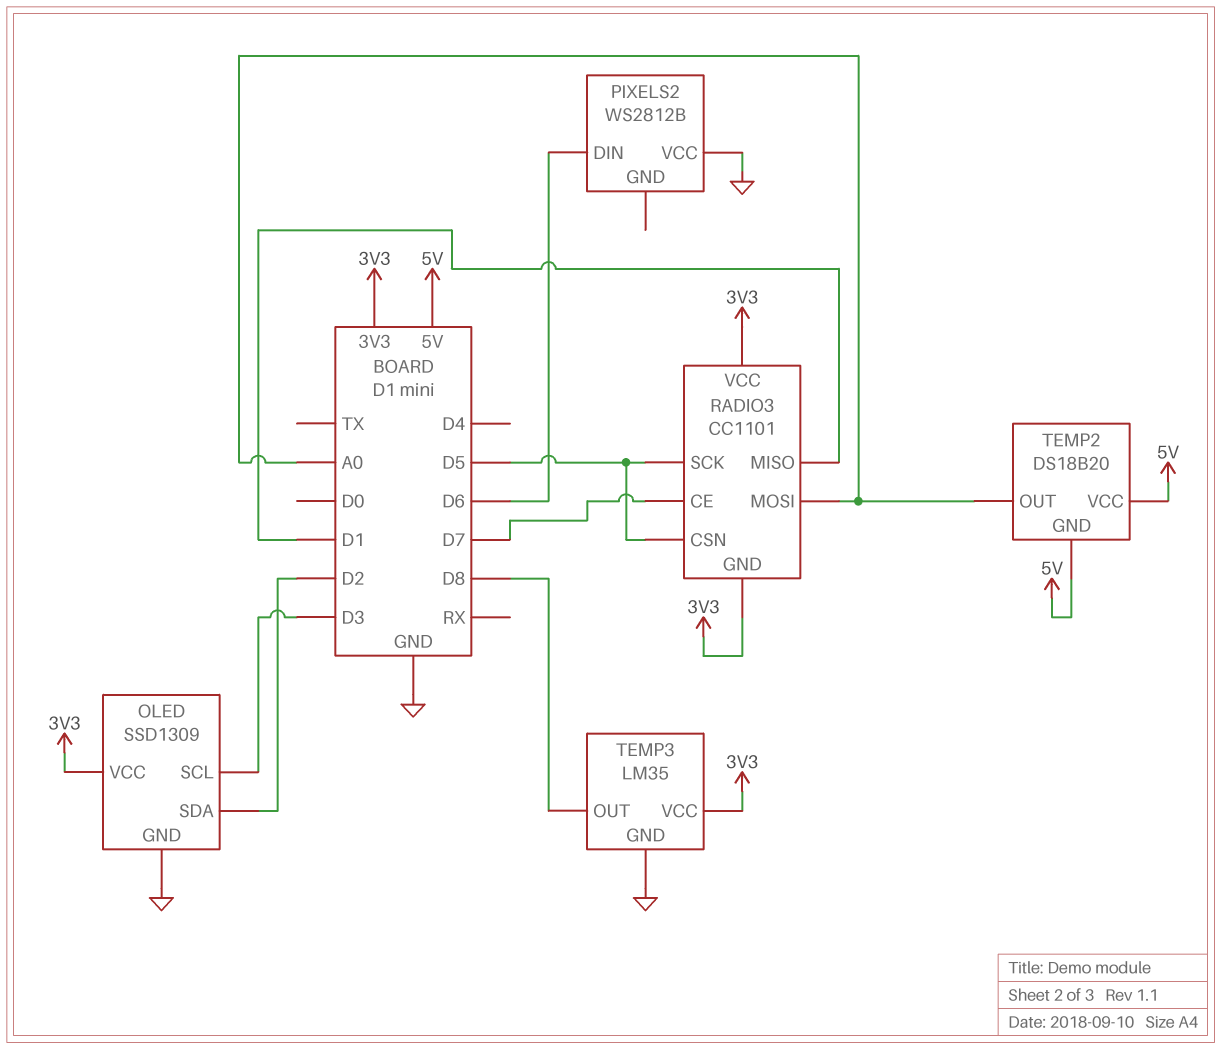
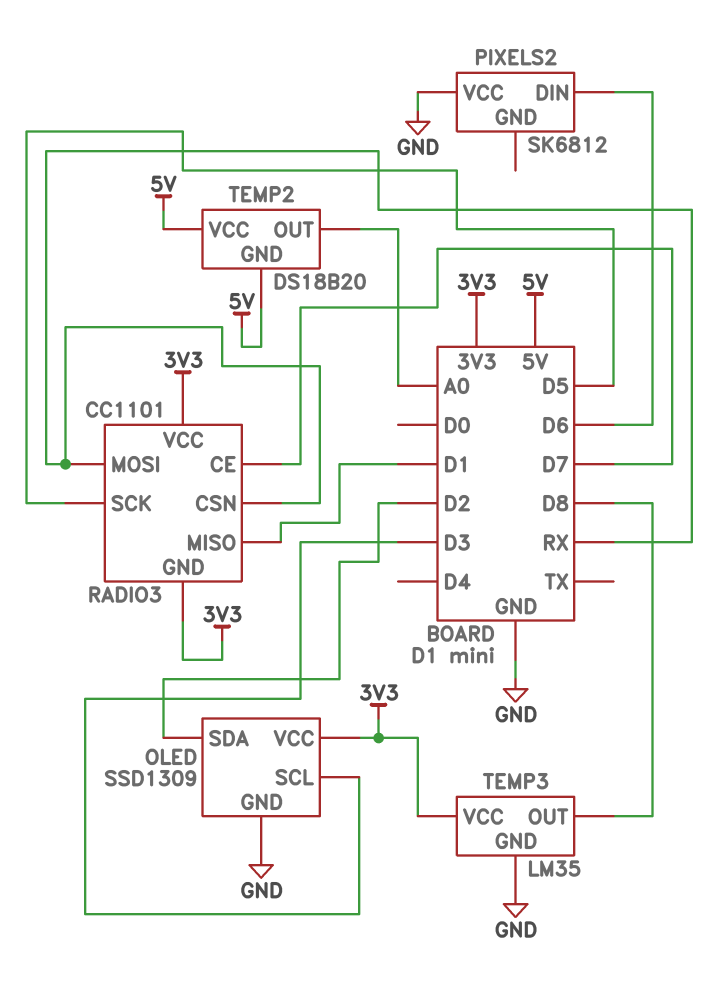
PIXELS2: WS2812B -> SK6812
RADIO3 pin CSN: D5 -> RX
RADIO3 pin MOSI: A0 -> RX

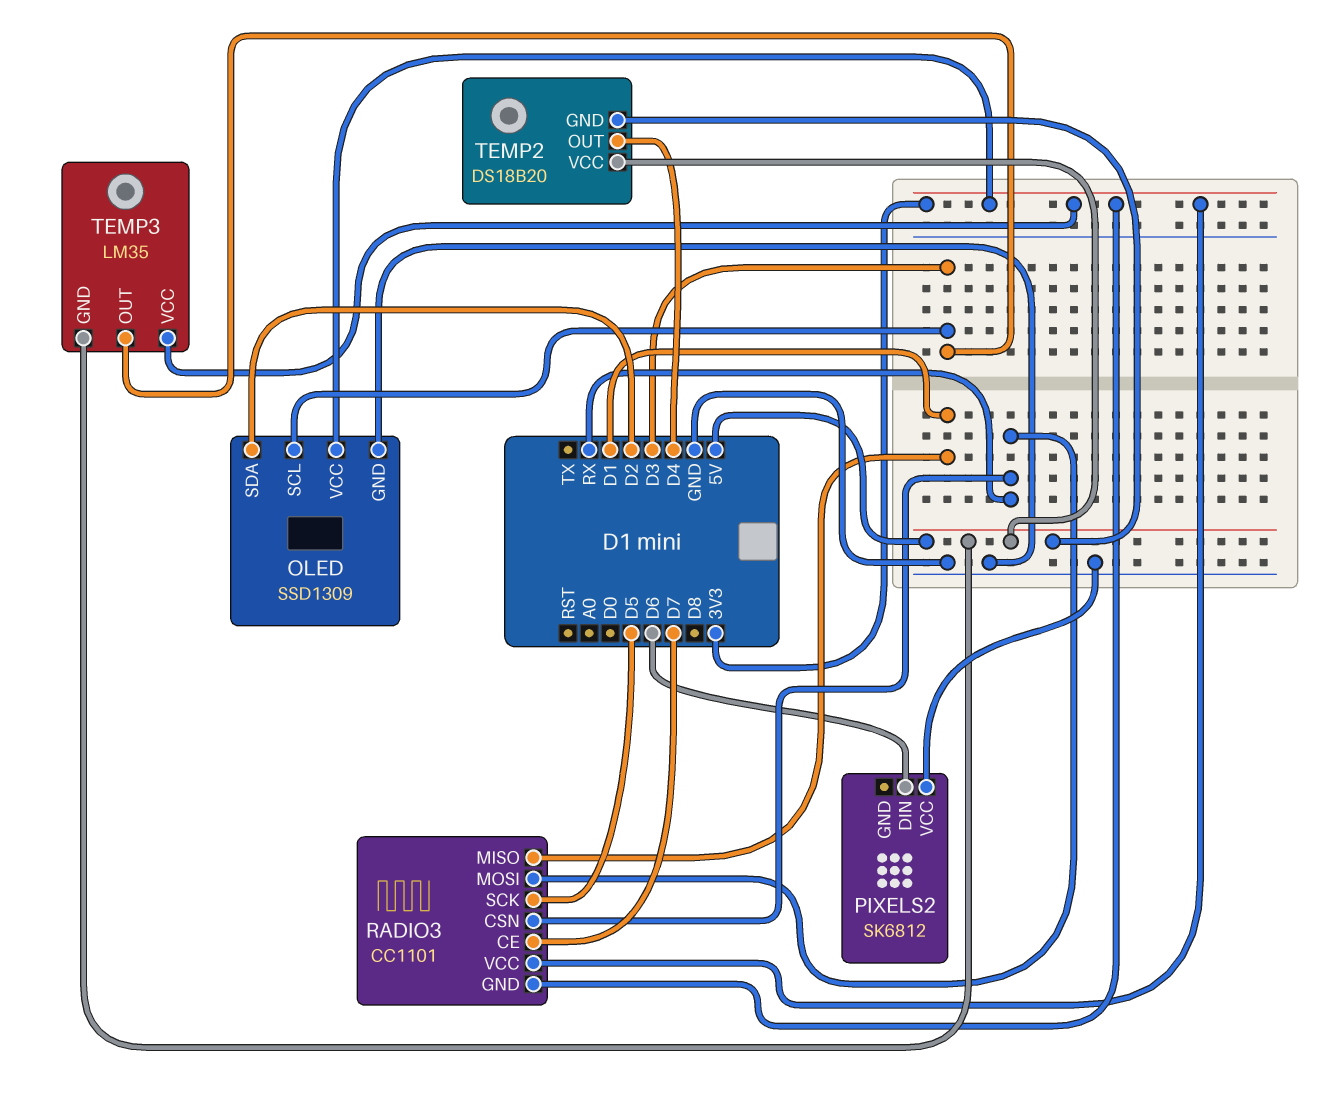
TEMP2 pin OUT: A0 -> D4
TEMP3 pin GND: GND -> 5V
TEMP3 pin OUT: D8 -> D3

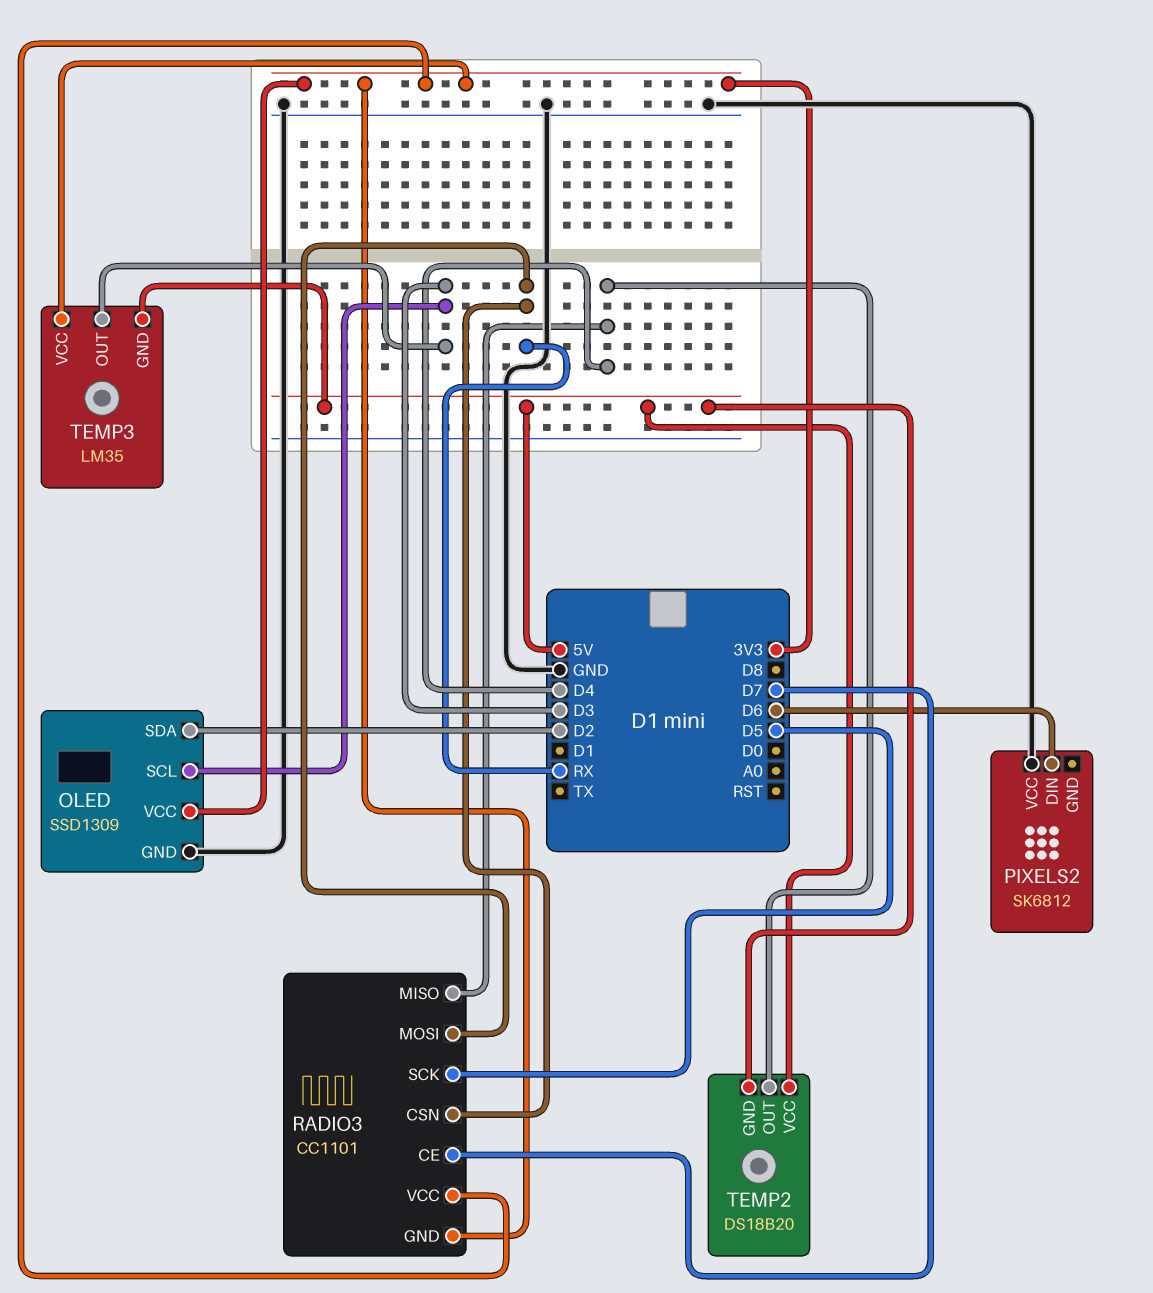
RADIO3 pin MISO: D1 -> D4

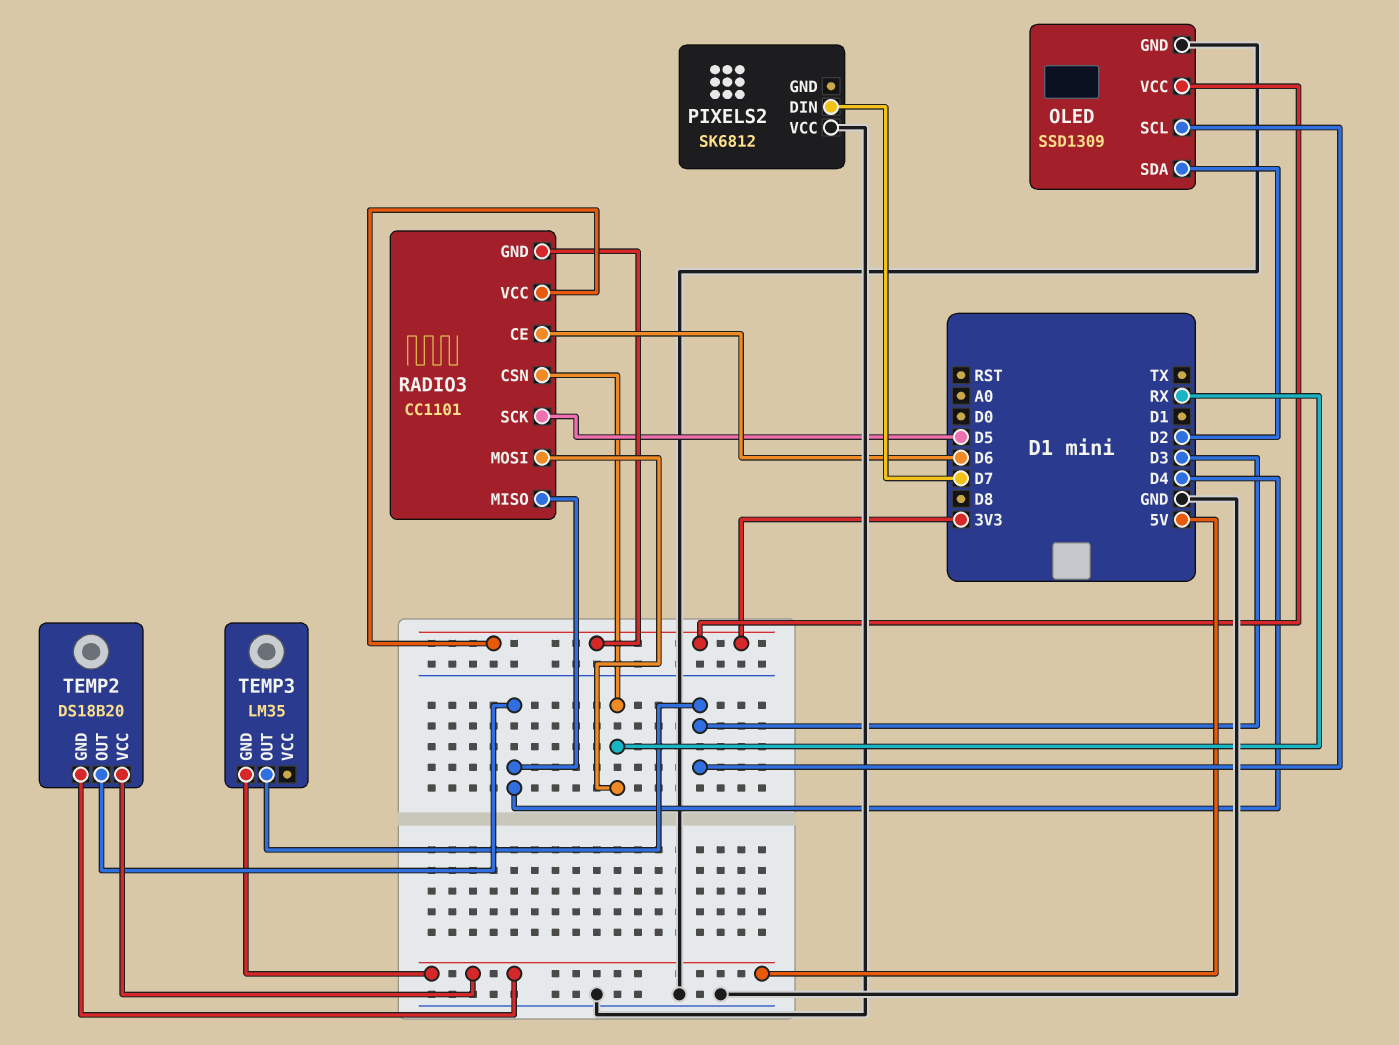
PIXELS2 pin DIN: D6 -> D7
RADIO3 pin CE: D7 -> D6
TEMP3 pin VCC: 3V3 -> none

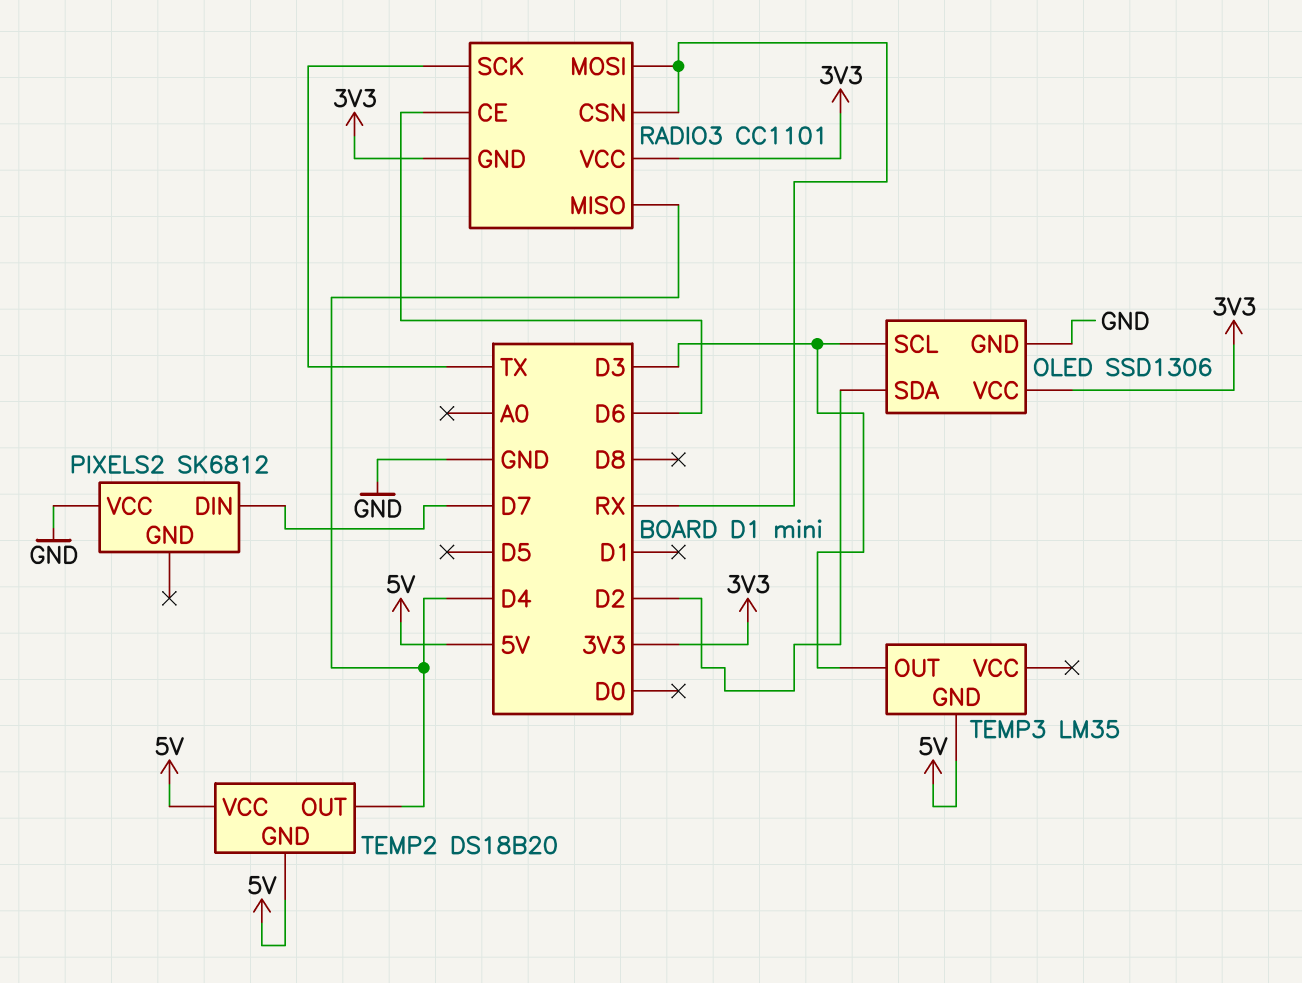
OLED: SSD1309 -> SSD1306
RADIO3 pin SCK: D5 -> TX

